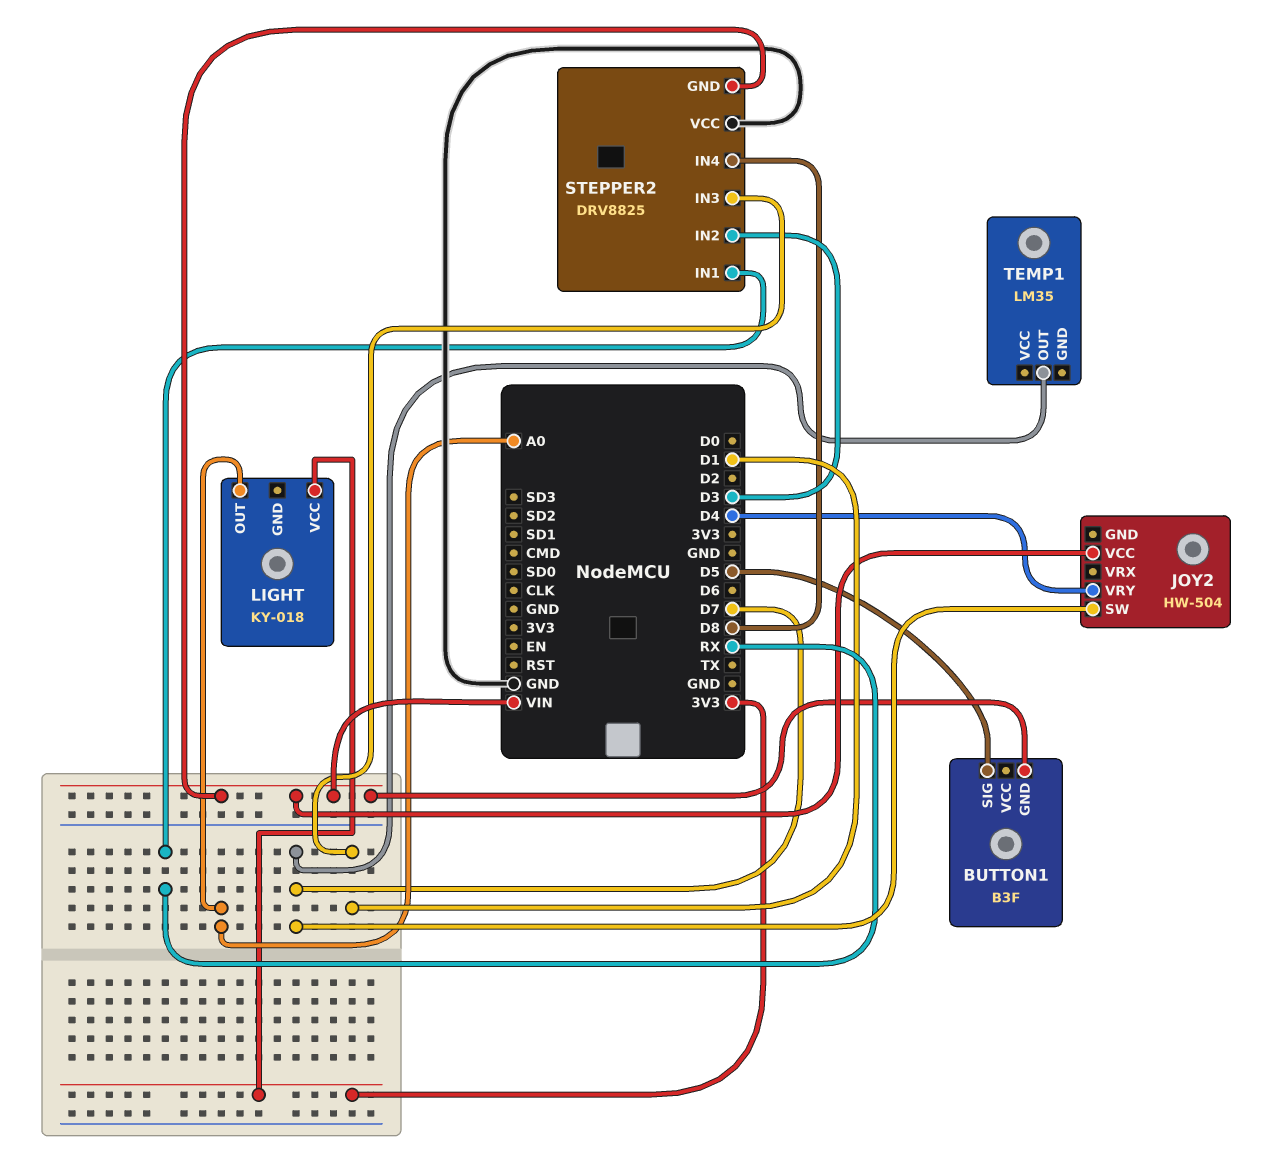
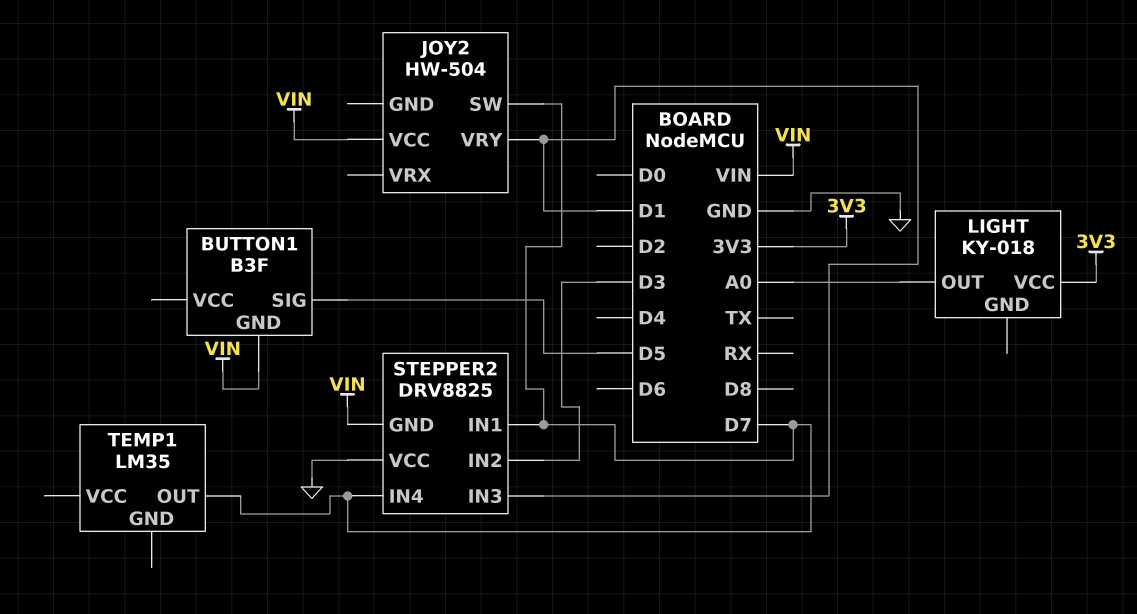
JOY2 pin VRY: D4 -> D1
STEPPER2 pin IN1: RX -> D7
STEPPER2 pin IN4: D8 -> D7

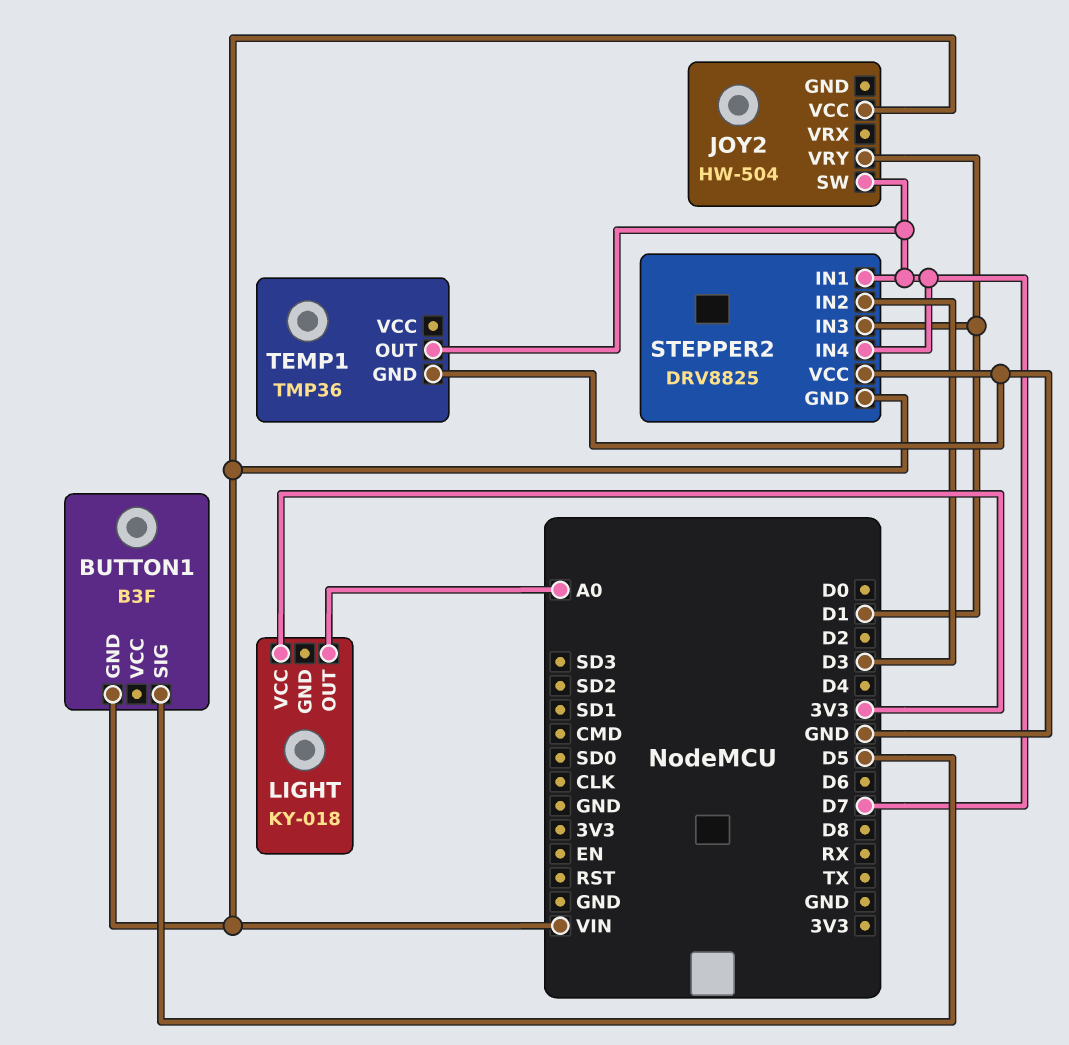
TEMP1: LM35 -> TMP36
TEMP1 pin GND: none -> GND

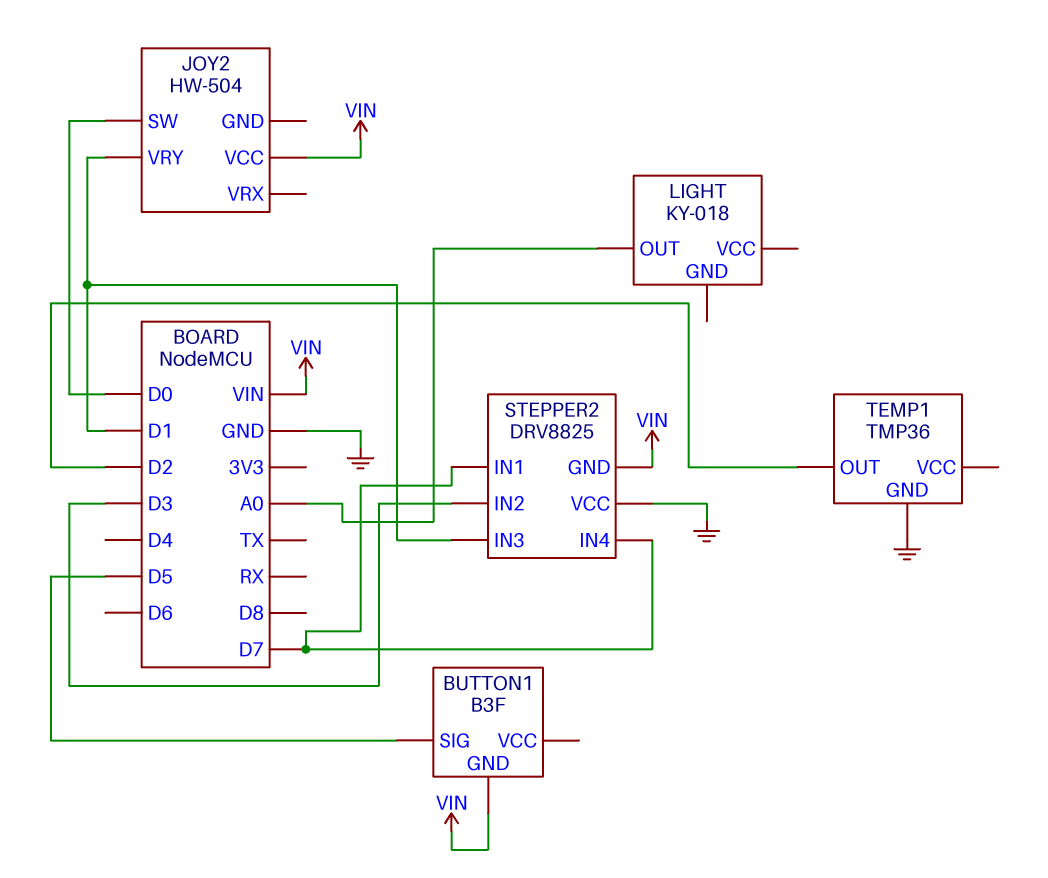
JOY2 pin SW: D7 -> D0
LIGHT pin VCC: 3V3 -> none
TEMP1 pin OUT: D7 -> D2

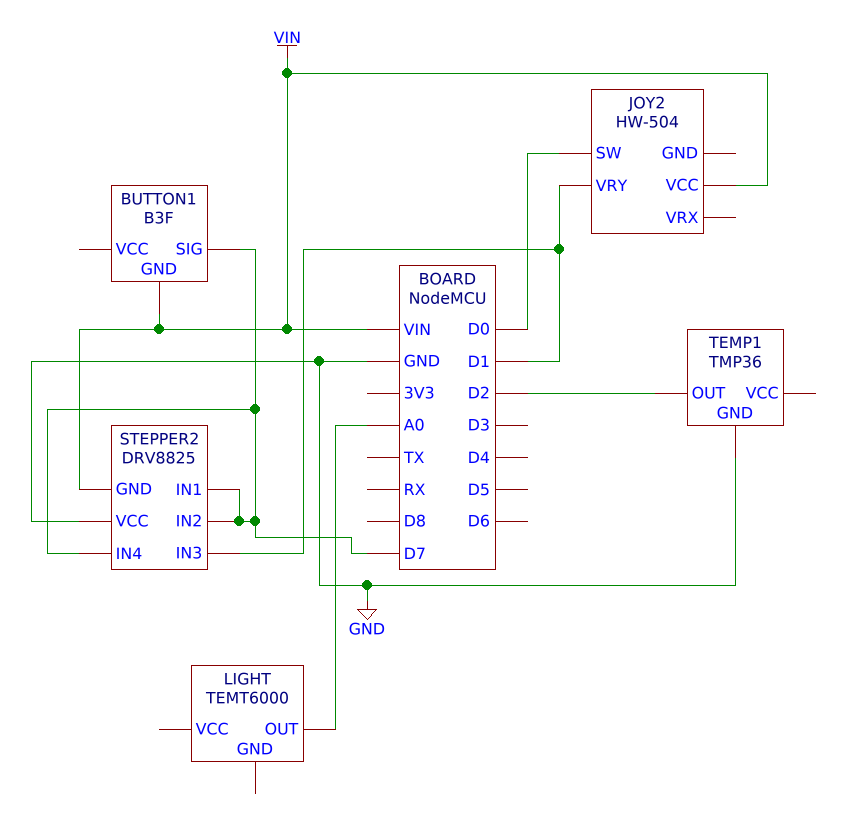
BUTTON1 pin SIG: D5 -> D7
LIGHT: KY-018 -> TEMT6000
STEPPER2 pin IN2: D3 -> D7

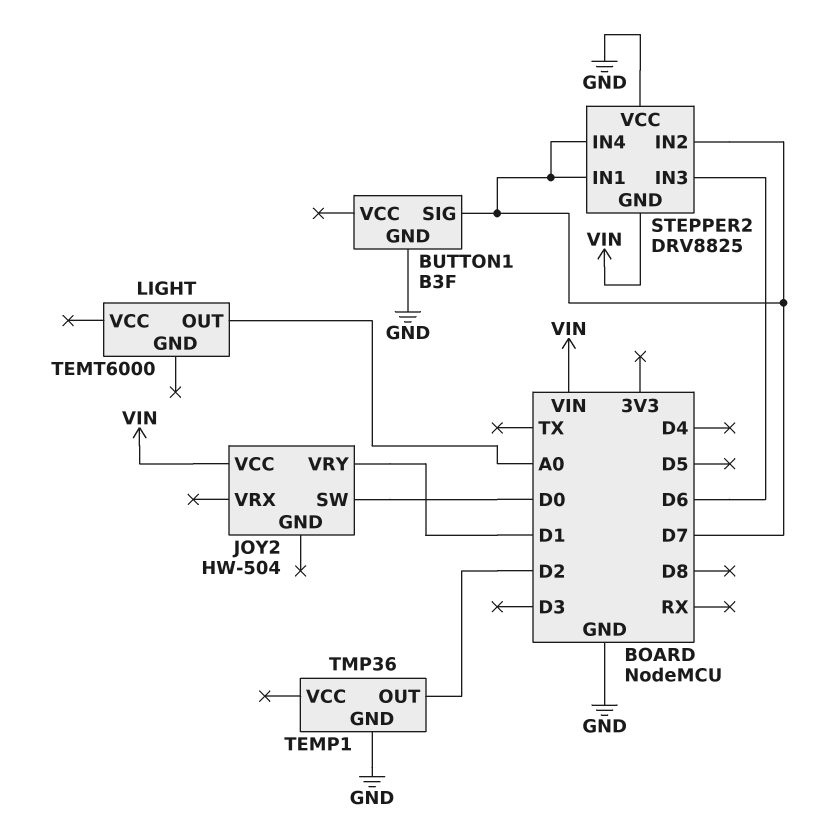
BUTTON1 pin GND: VIN -> GND
STEPPER2 pin IN3: D1 -> D6

